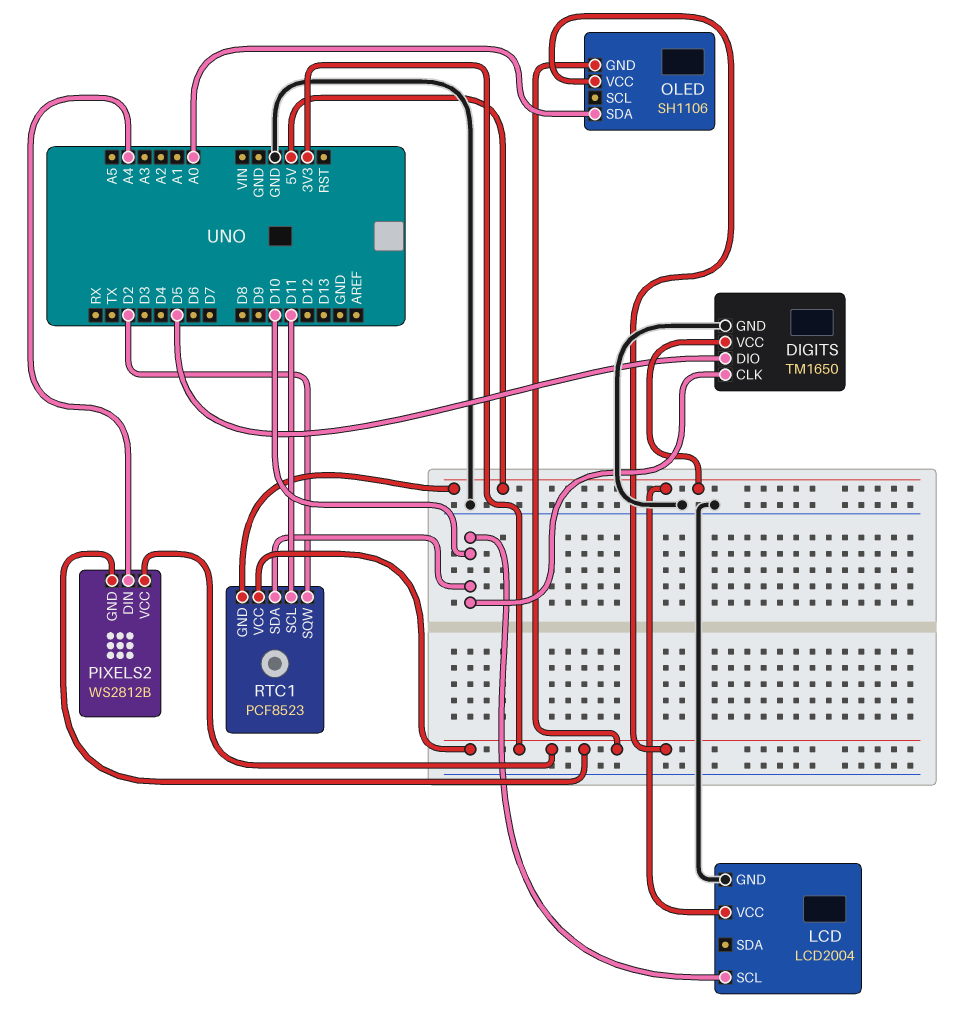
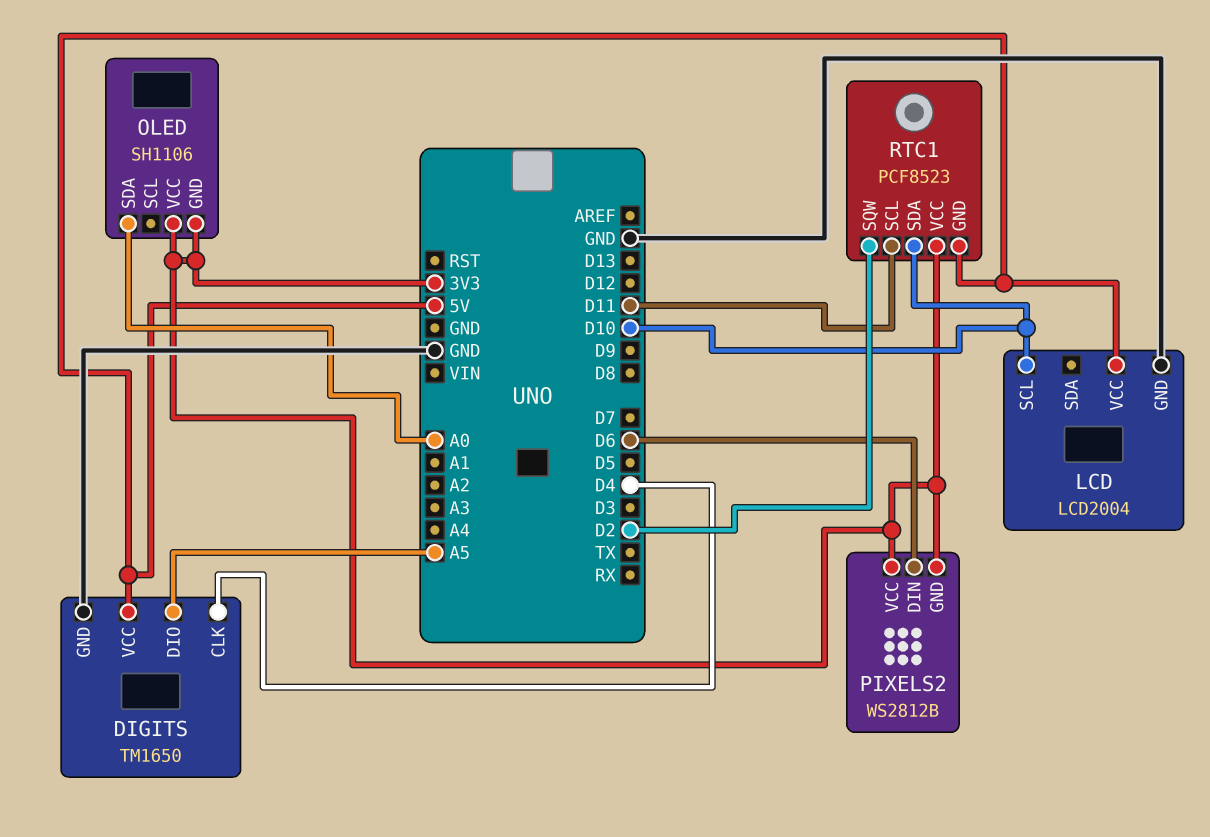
DIGITS pin CLK: D10 -> D4
DIGITS pin DIO: D5 -> A5
PIXELS2 pin DIN: A4 -> D6

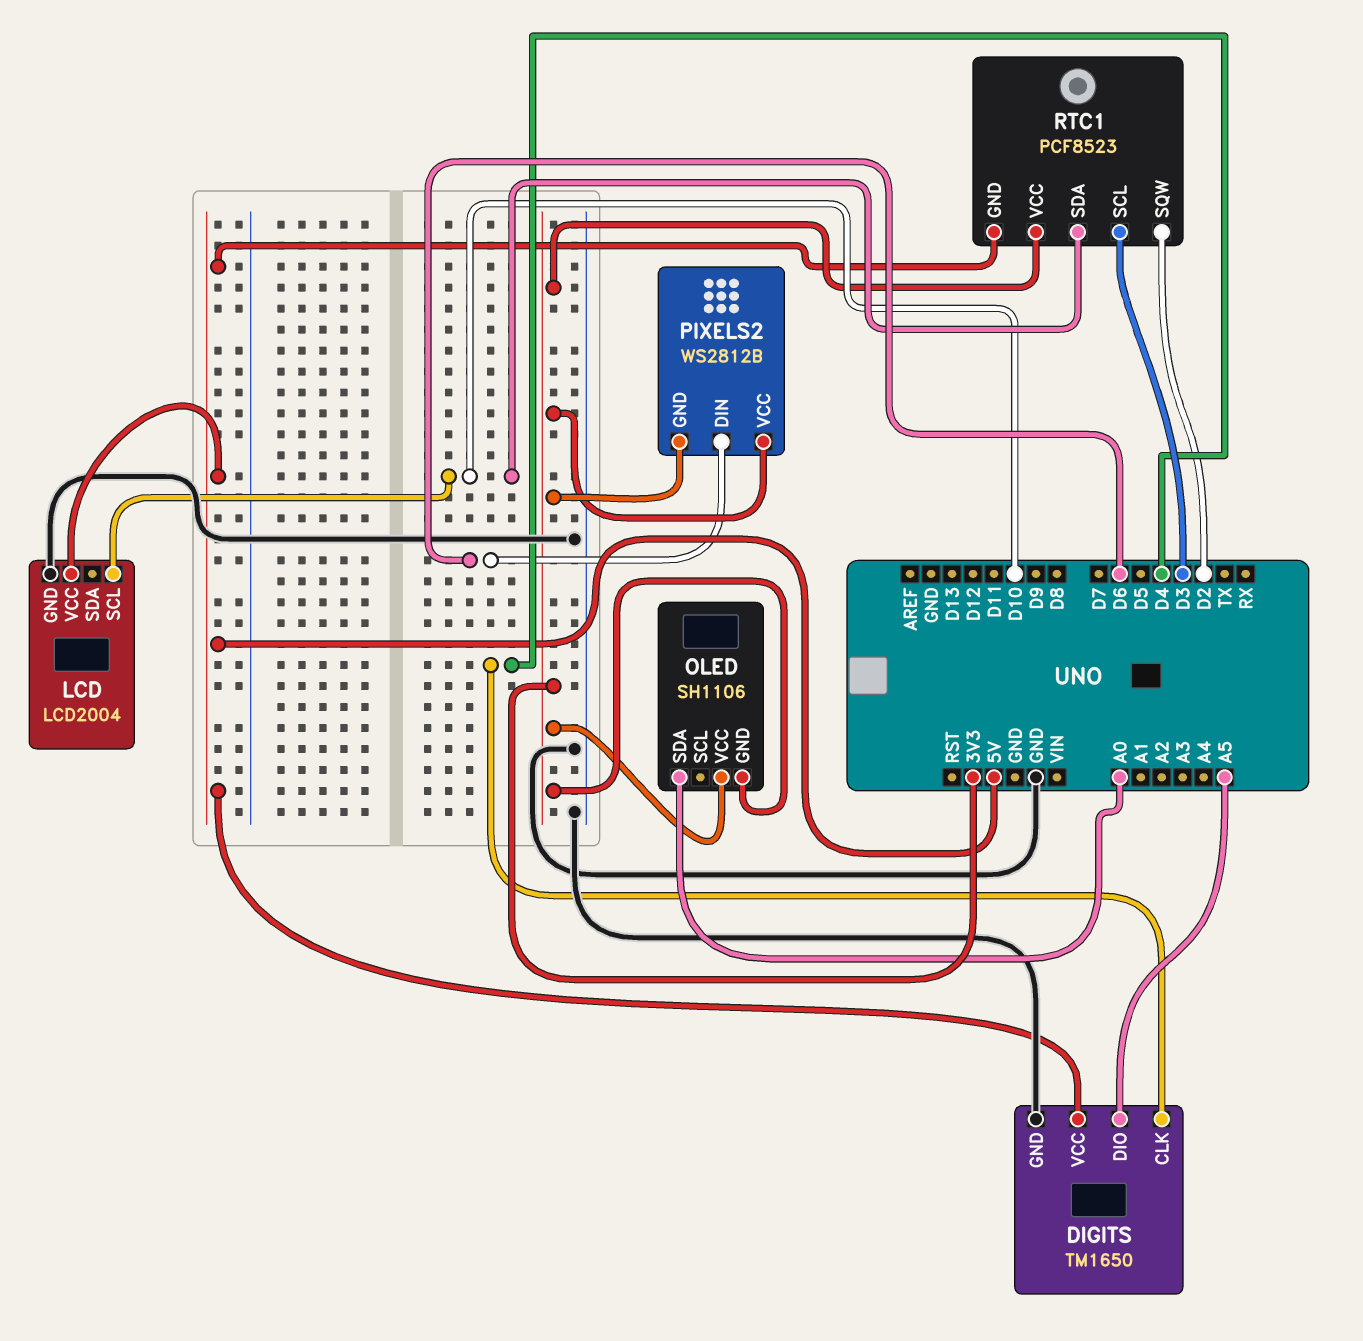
RTC1 pin SCL: D11 -> D3

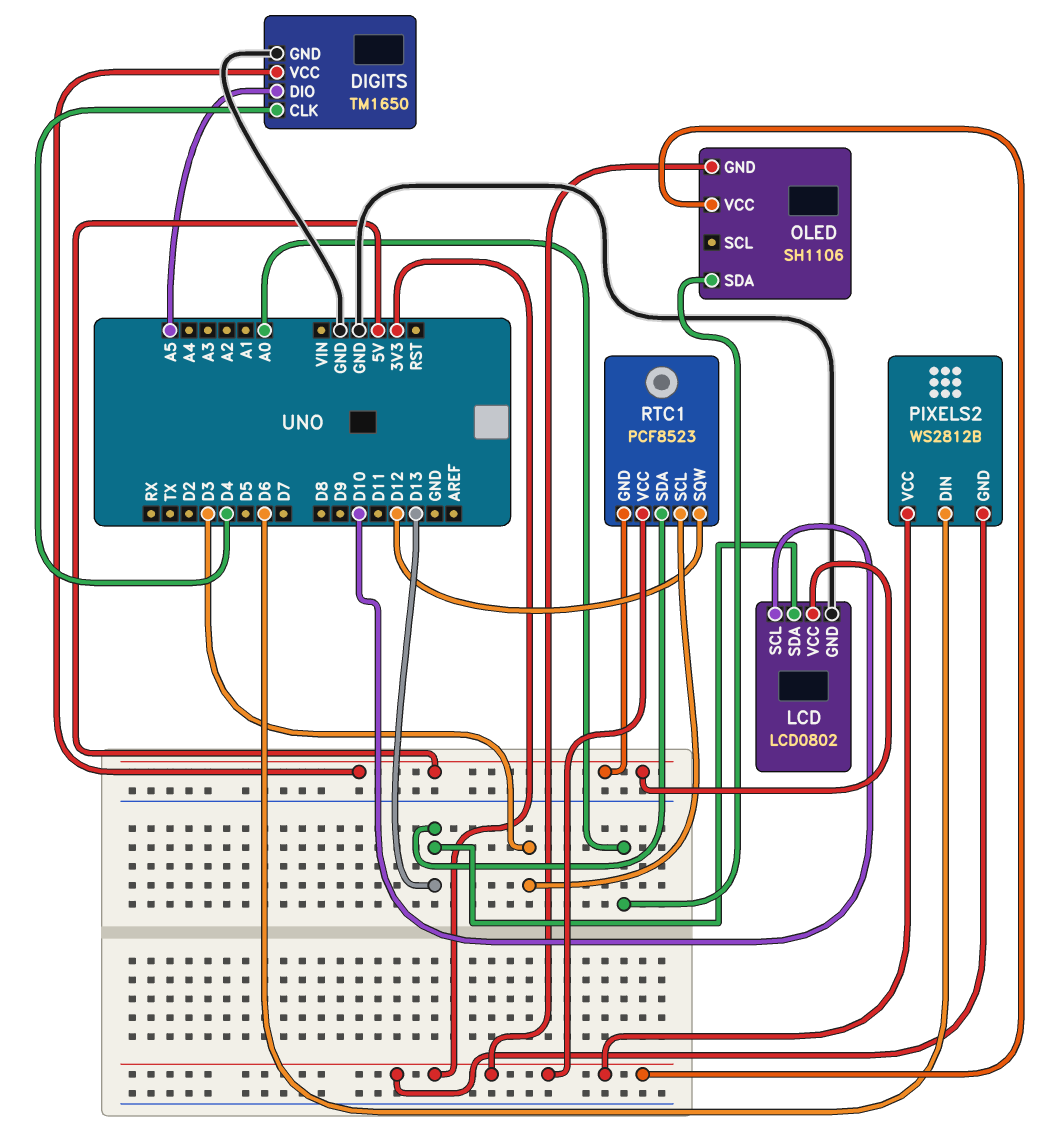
LCD: LCD2004 -> LCD0802
LCD pin SDA: none -> D13
RTC1 pin SDA: D10 -> D13
RTC1 pin SQW: D2 -> D12

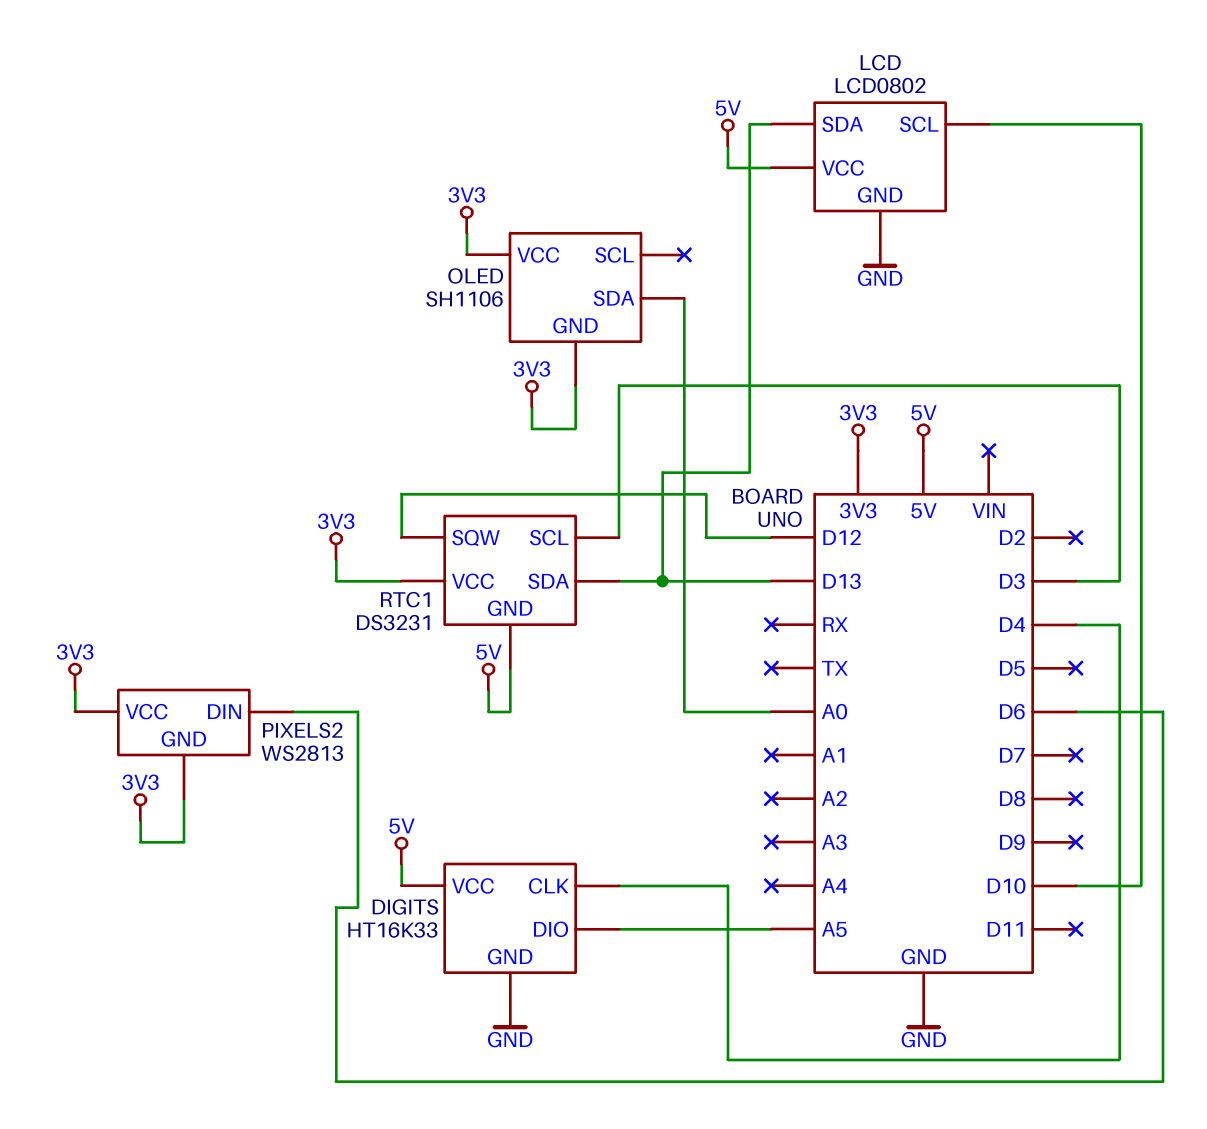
DIGITS: TM1650 -> HT16K33
PIXELS2: WS2812B -> WS2813
RTC1: PCF8523 -> DS3231

